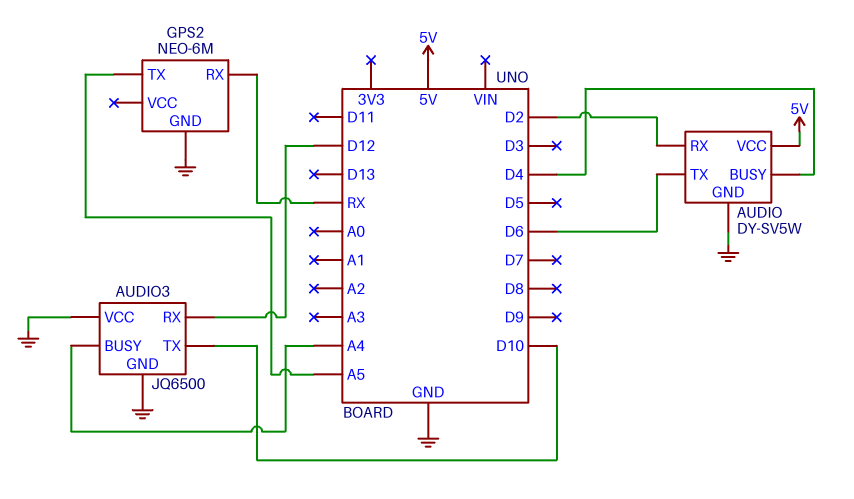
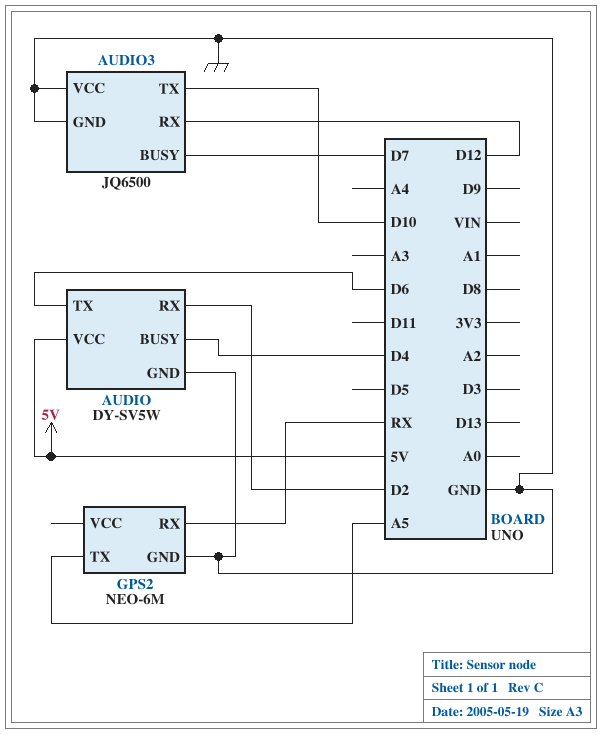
AUDIO3 pin BUSY: A4 -> D7

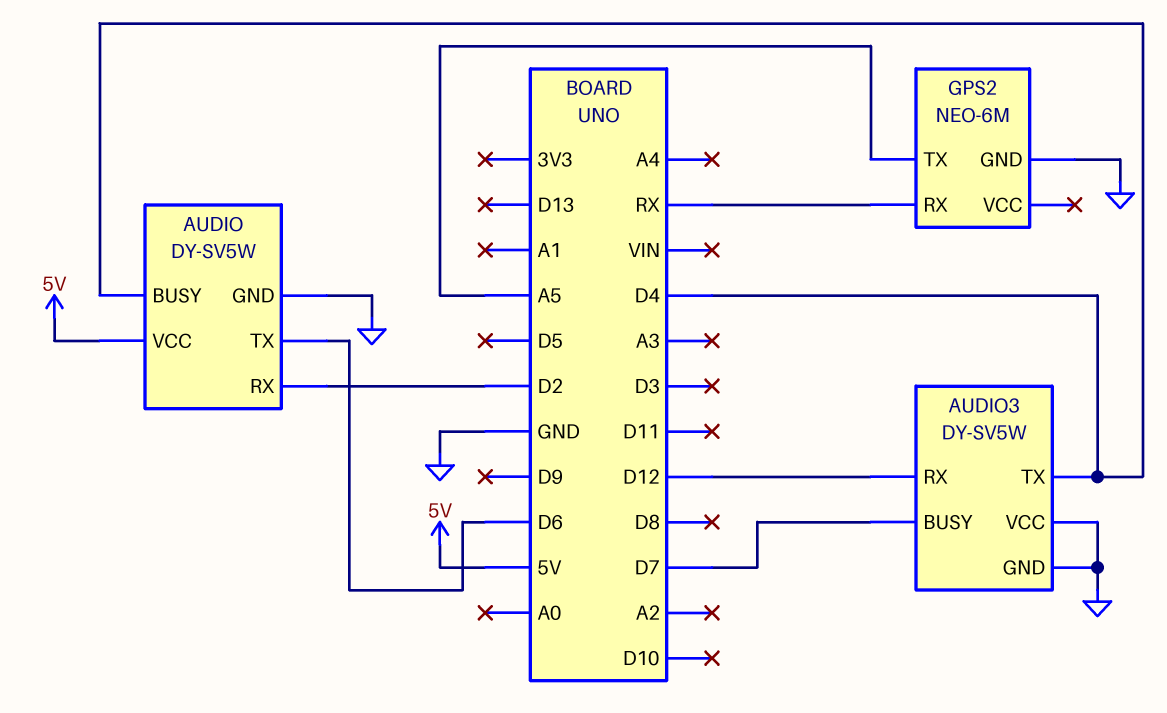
AUDIO3: JQ6500 -> DY-SV5W
AUDIO3 pin TX: D10 -> D4

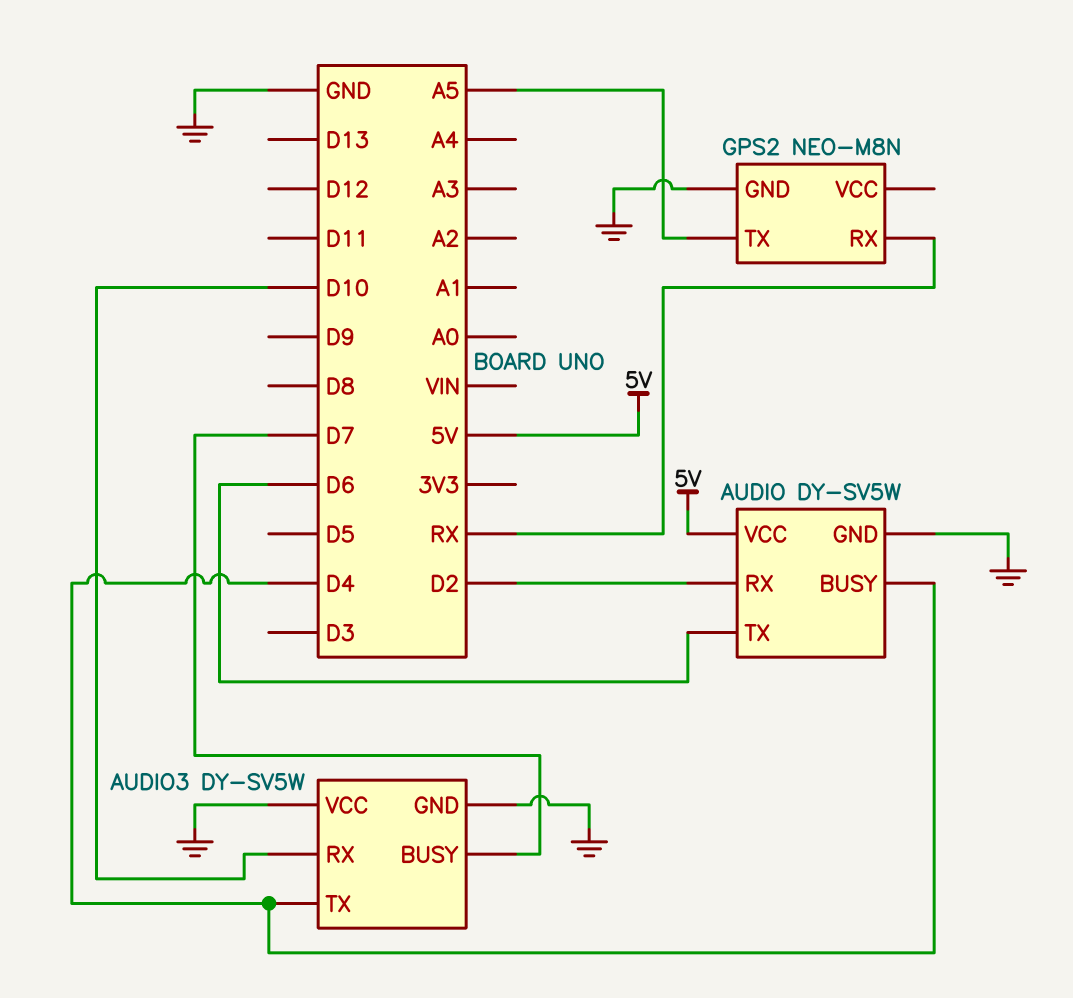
AUDIO3 pin RX: D12 -> D10
GPS2: NEO-6M -> NEO-M8N

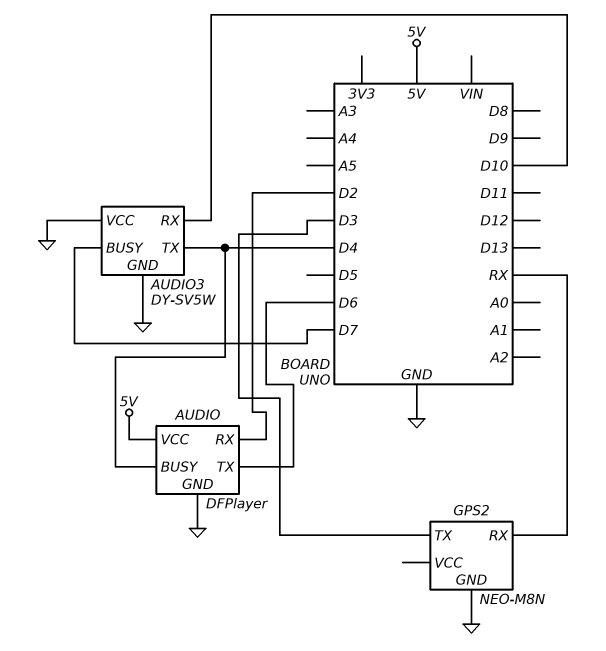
AUDIO: DY-SV5W -> DFPlayer
GPS2 pin TX: A5 -> D3

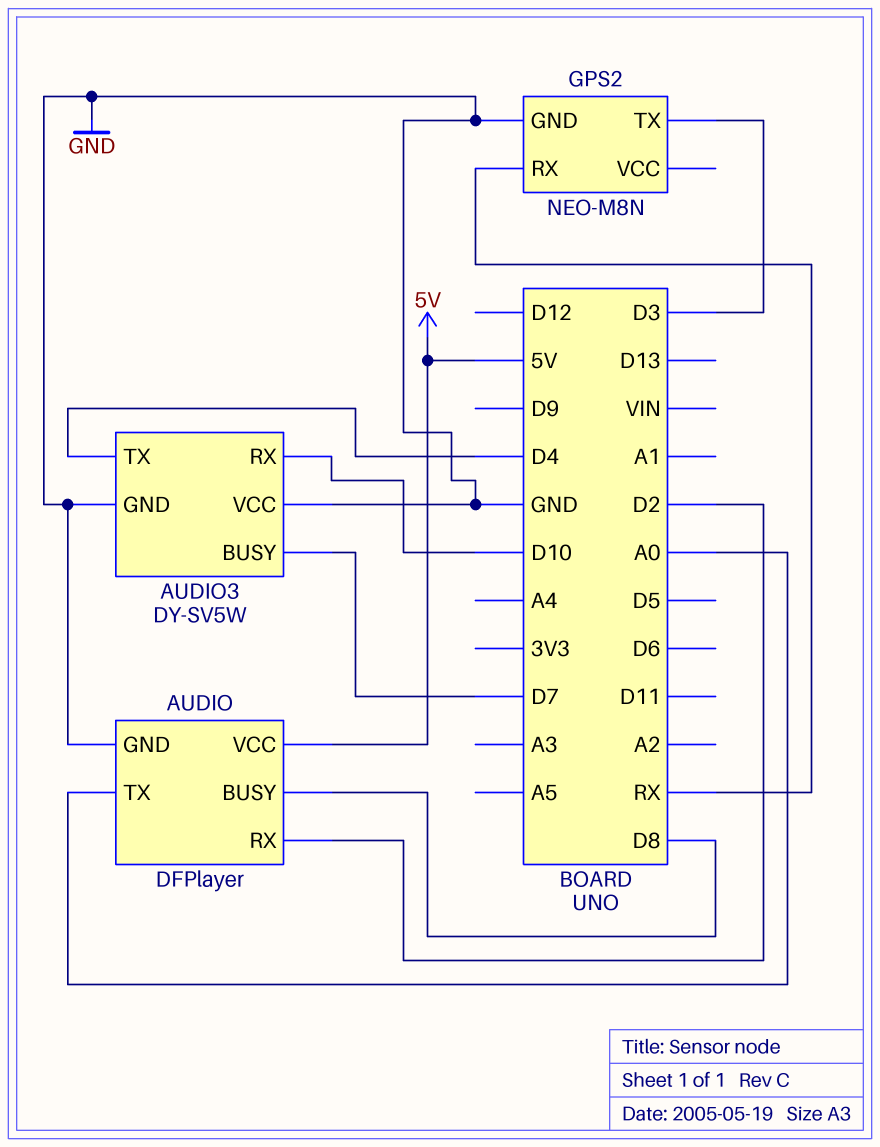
AUDIO pin BUSY: D4 -> D8
AUDIO pin TX: D6 -> A0

